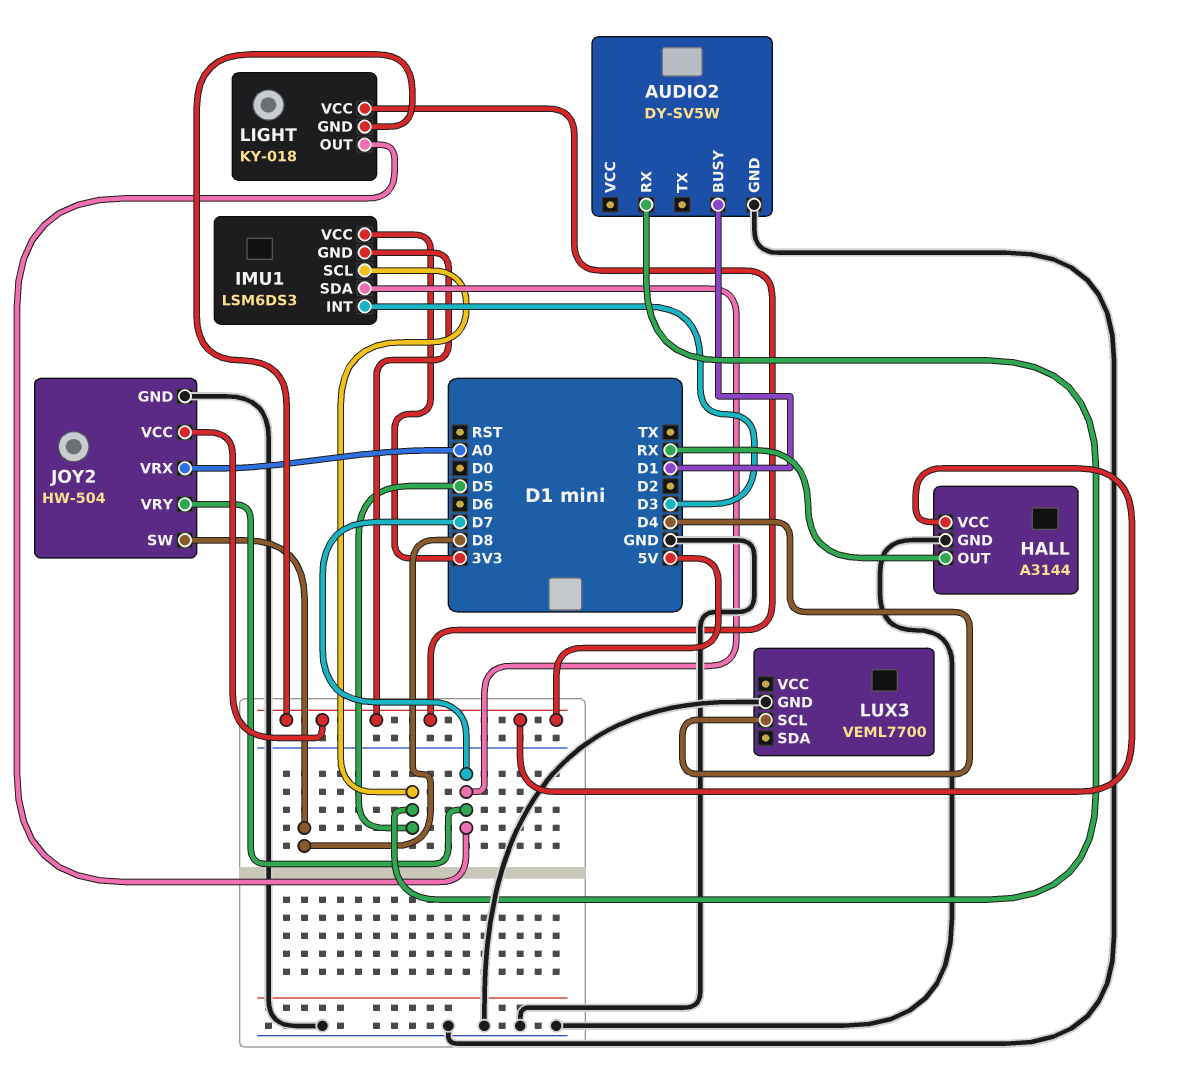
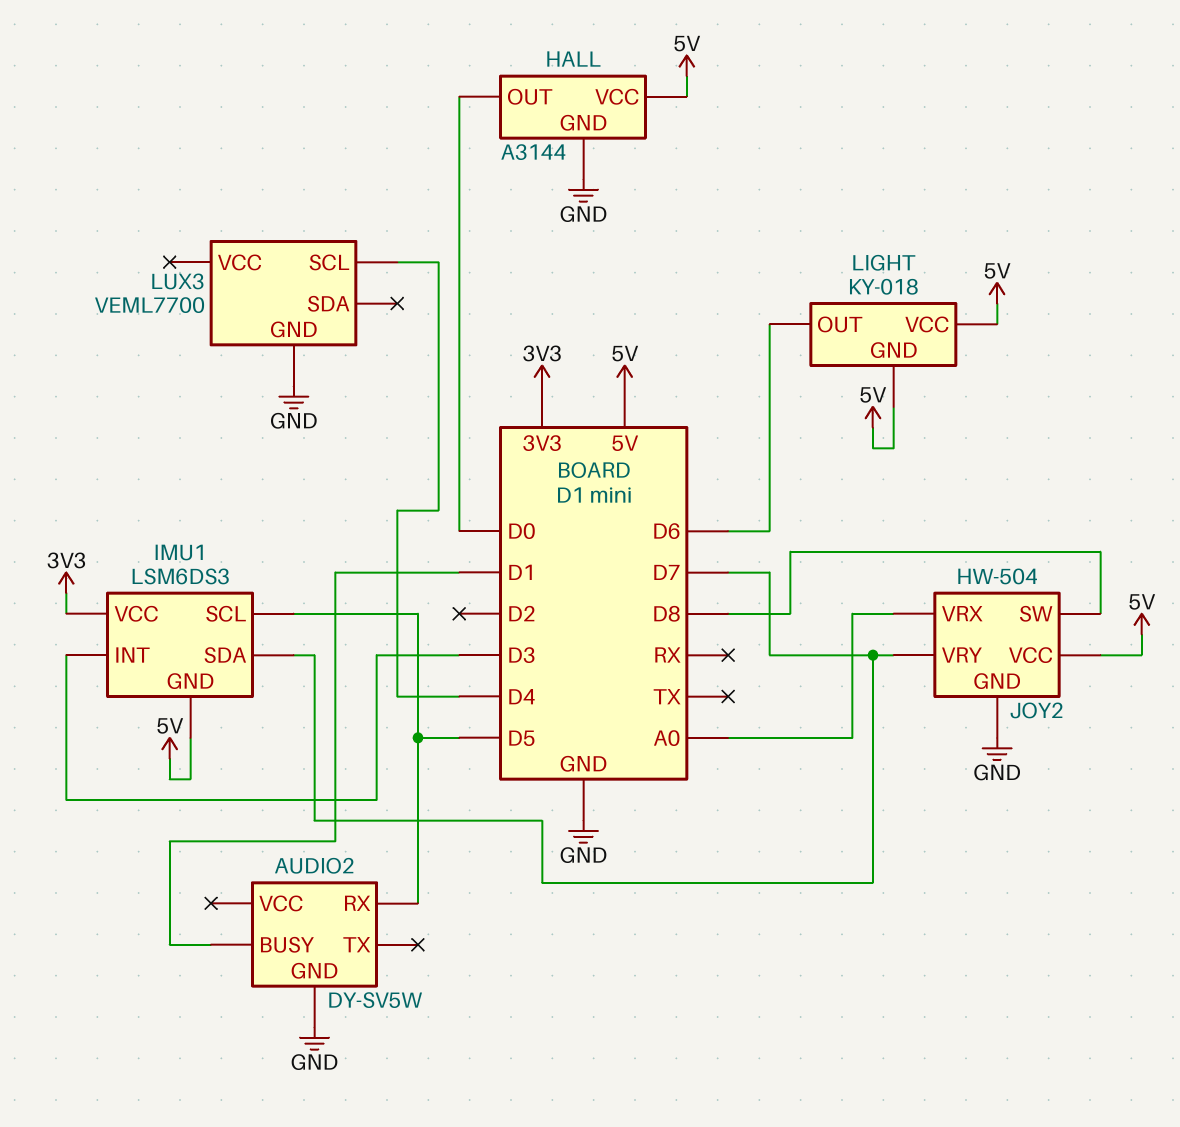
HALL pin OUT: RX -> D0
LIGHT pin OUT: D7 -> D6

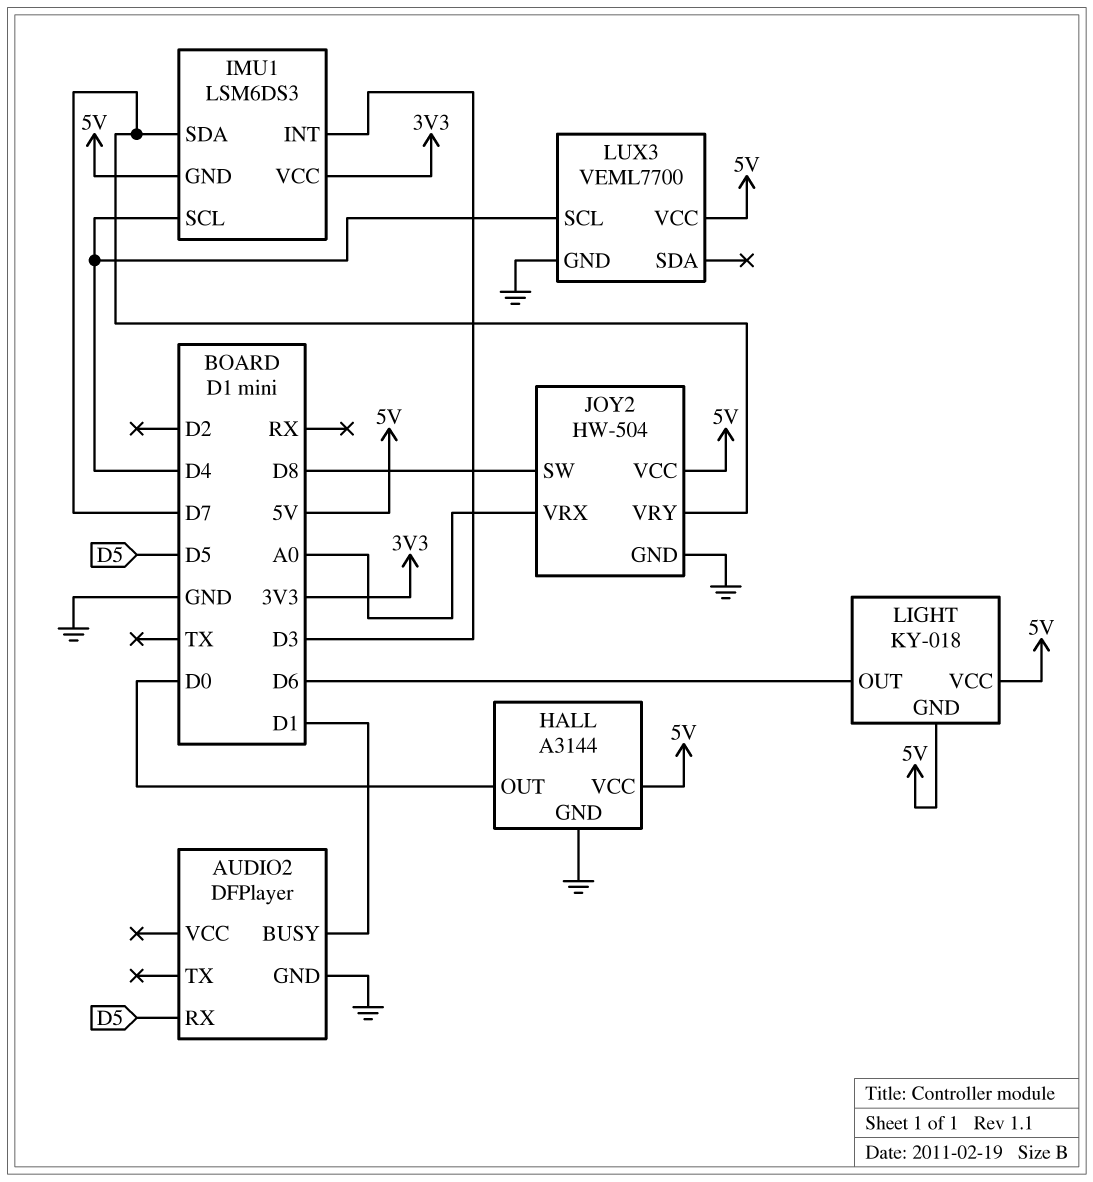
AUDIO2: DY-SV5W -> DFPlayer
IMU1 pin SCL: D5 -> D4
LUX3 pin VCC: none -> 5V

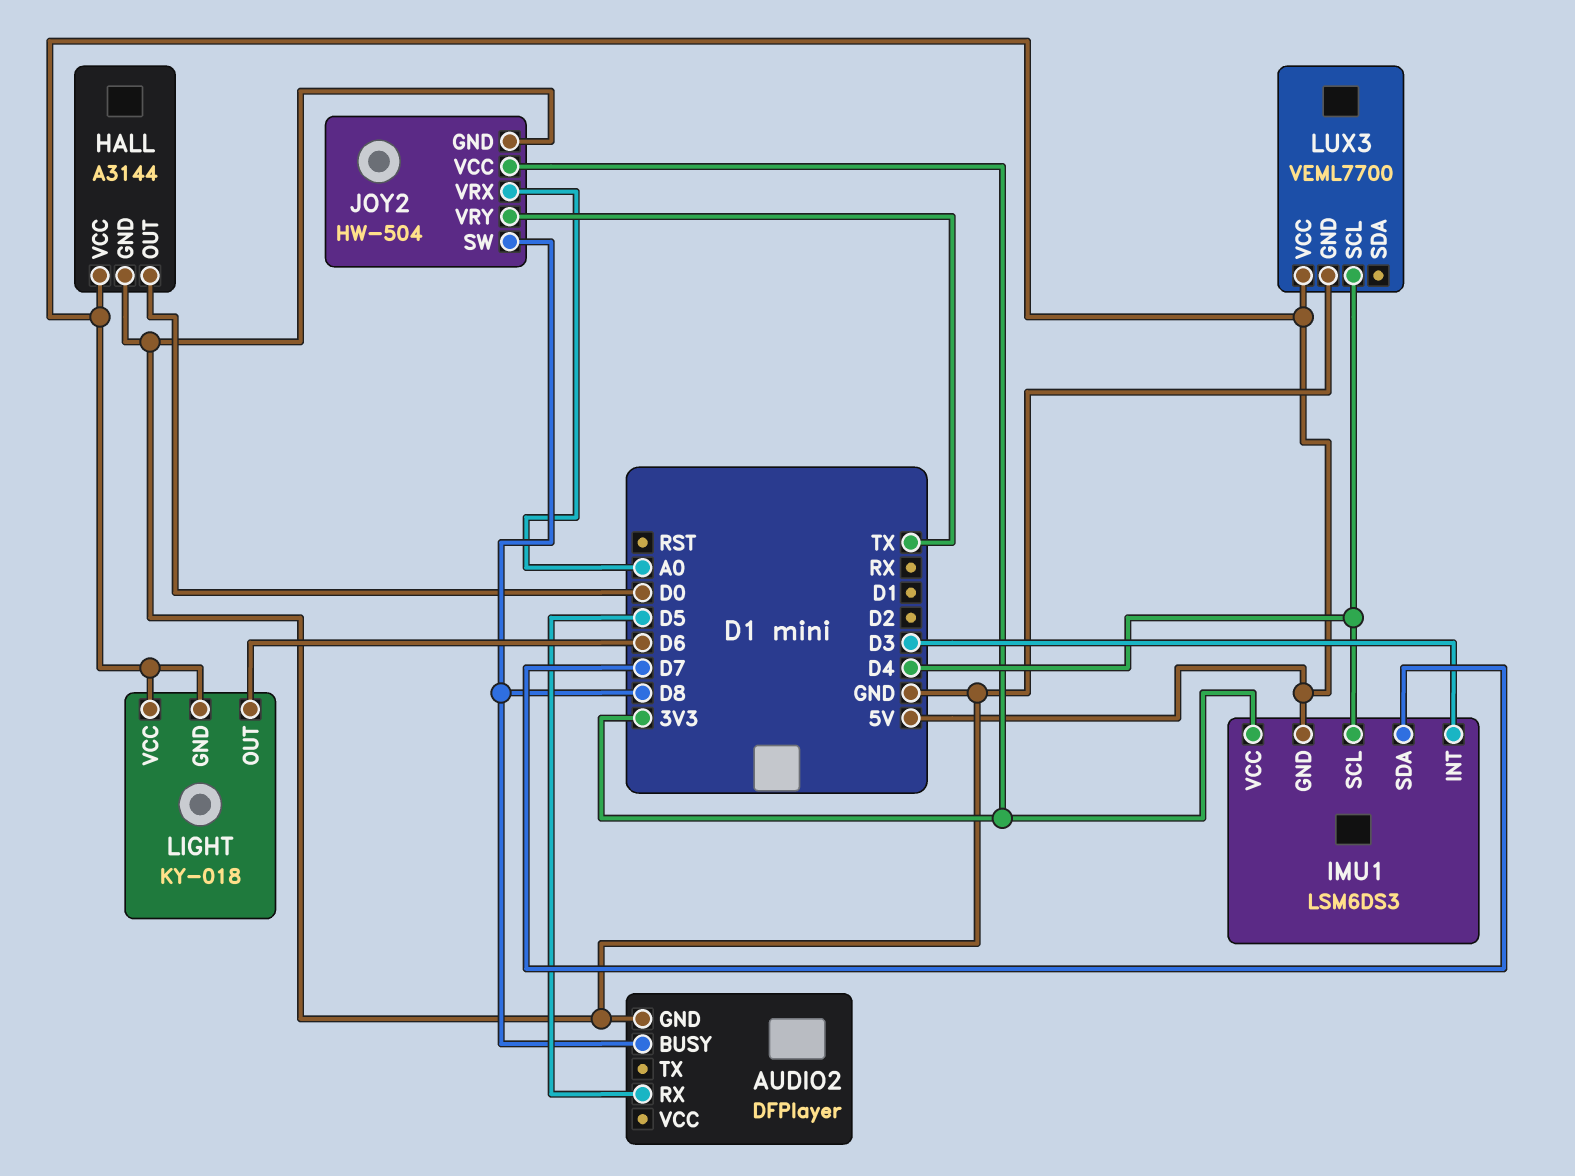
AUDIO2 pin BUSY: D1 -> D8
JOY2 pin VCC: 5V -> 3V3
JOY2 pin VRY: D7 -> TX

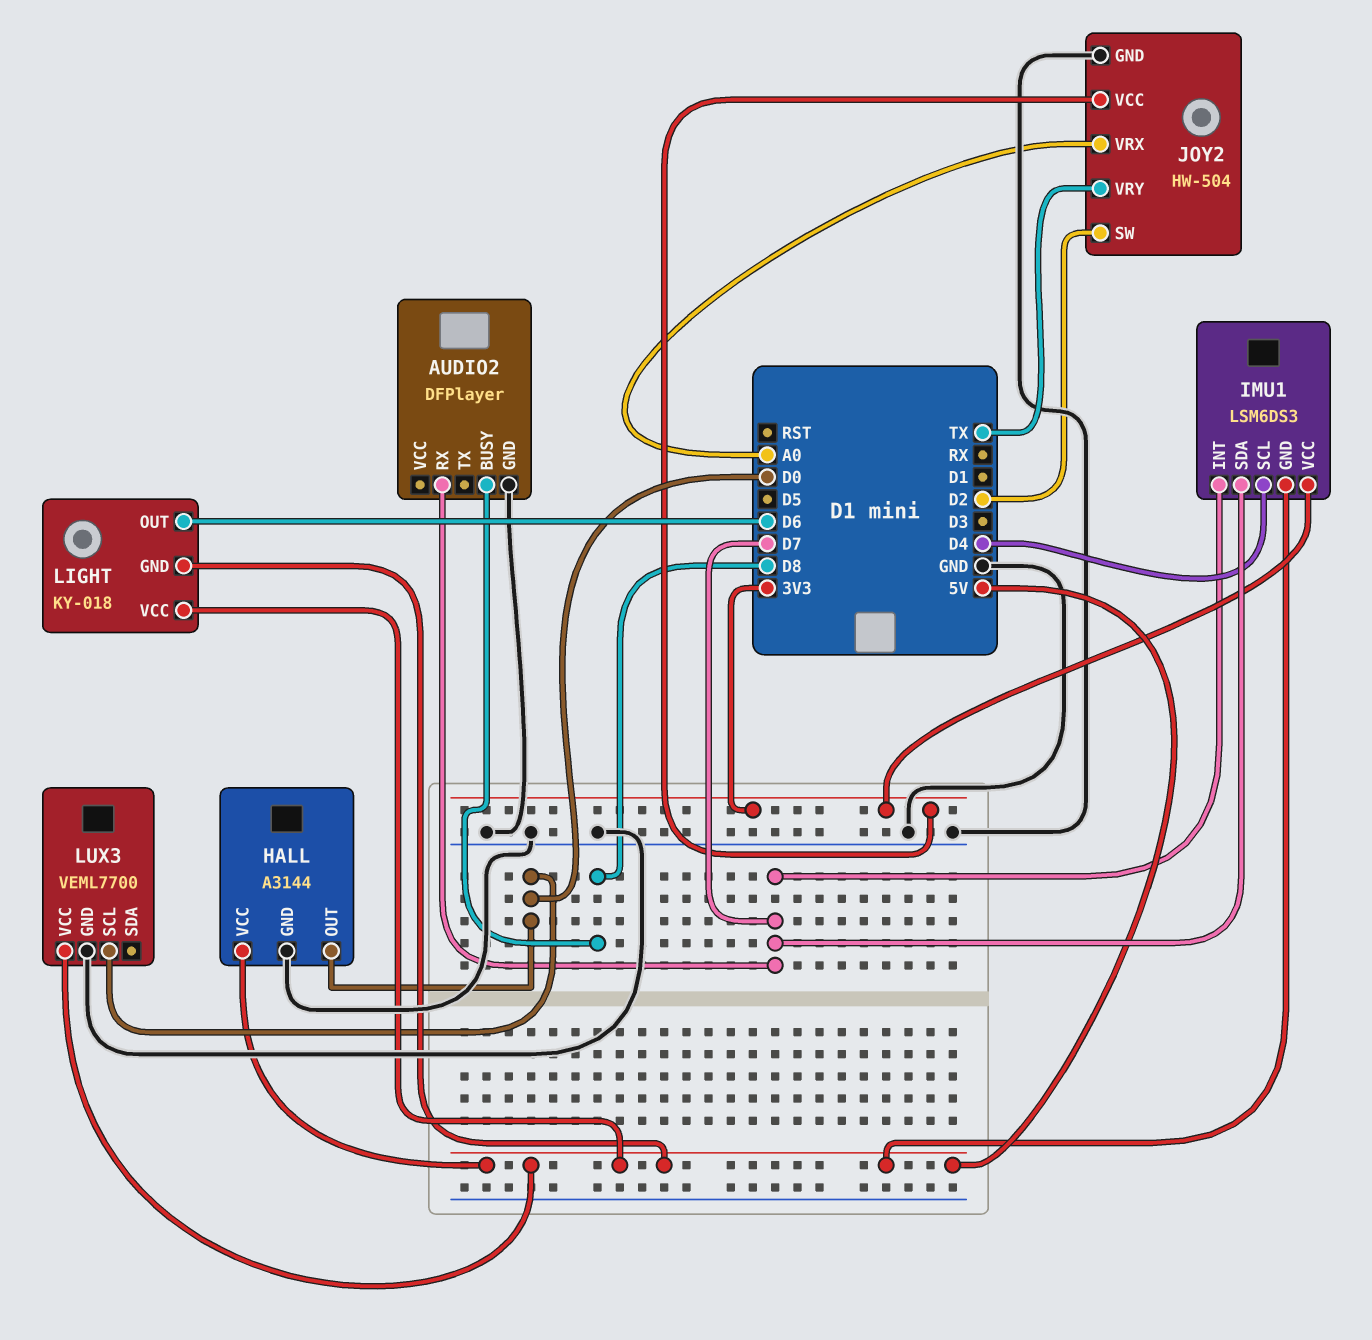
AUDIO2 pin RX: D5 -> D7
IMU1 pin INT: D3 -> D7
JOY2 pin SW: D8 -> D2
LUX3 pin SCL: D4 -> D0

